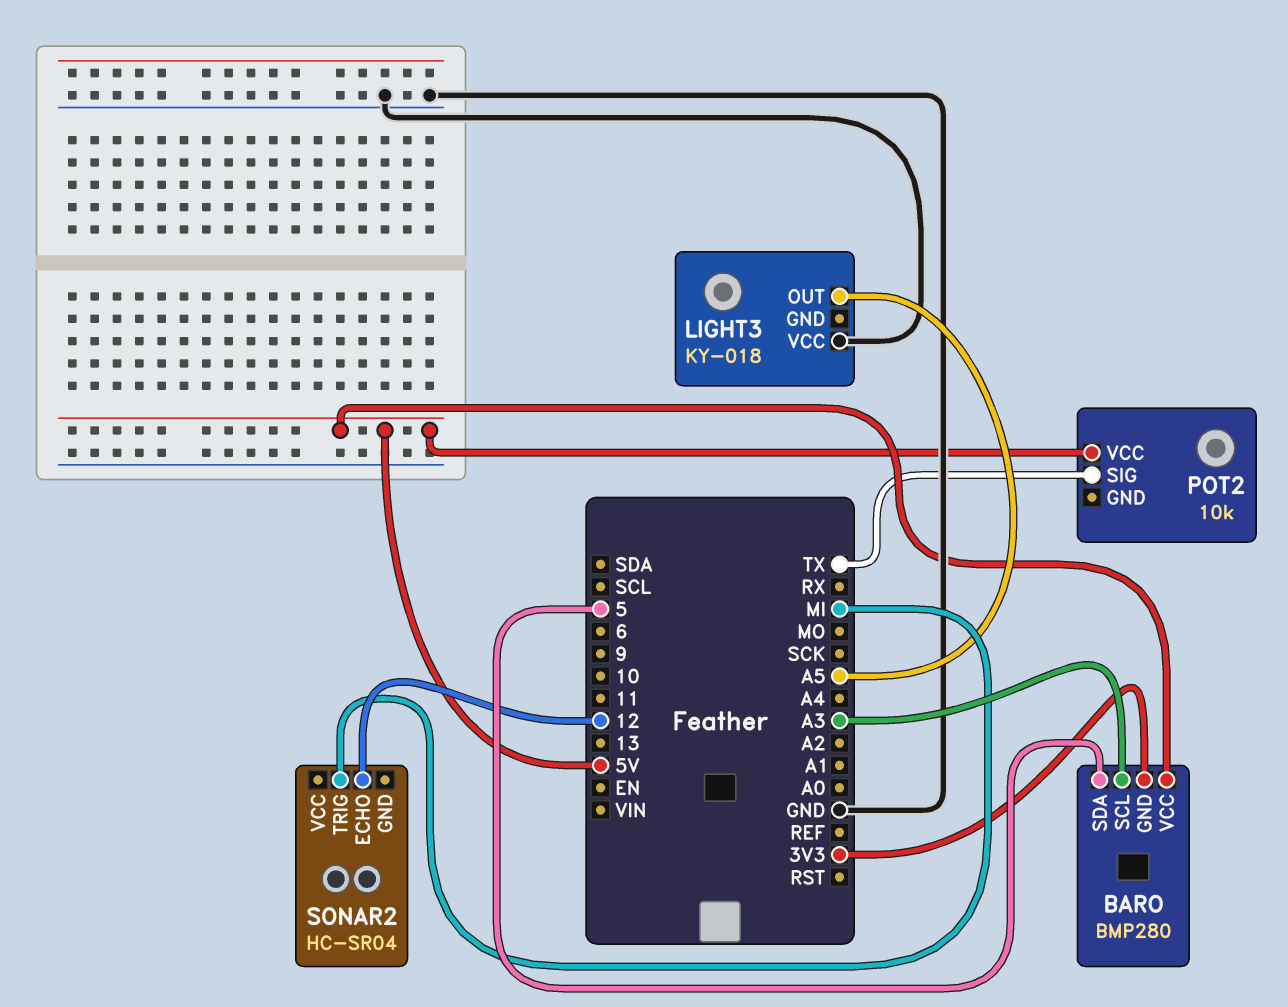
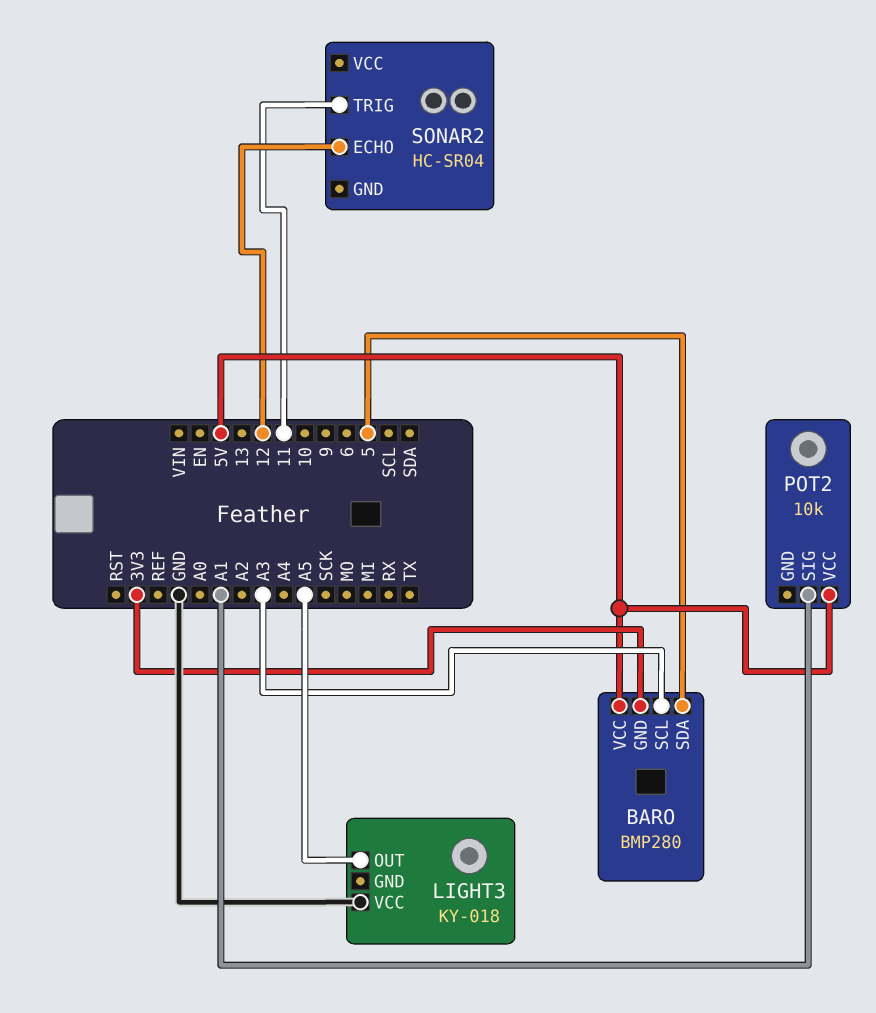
POT2 pin SIG: TX -> A1
SONAR2 pin TRIG: MI -> 11

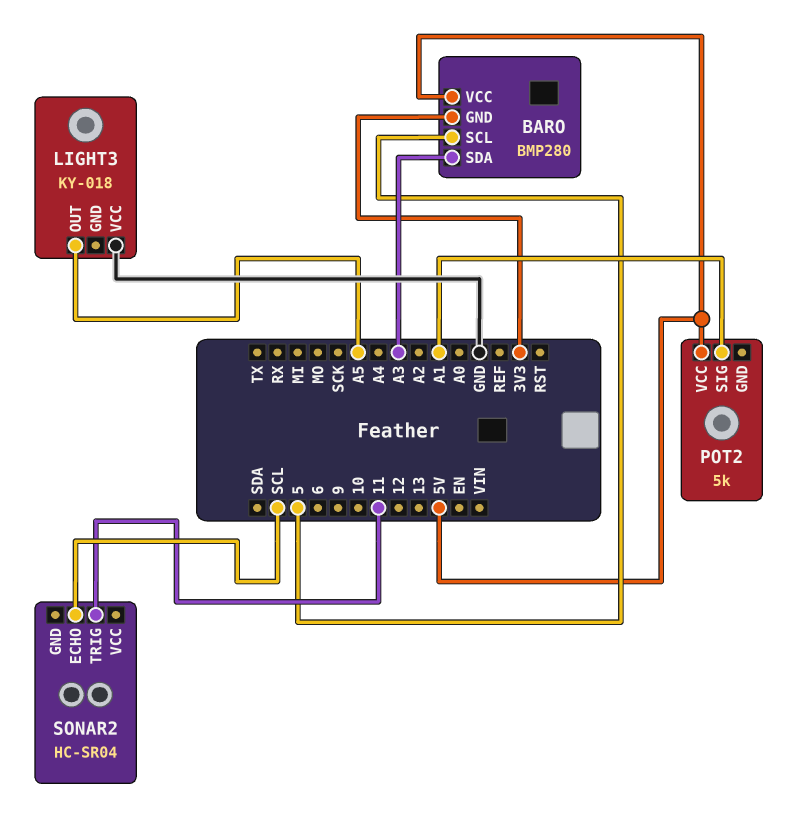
BARO pin SCL: A3 -> 5
BARO pin SDA: 5 -> A3
POT2: 10k -> 5k
SONAR2 pin ECHO: 12 -> SCL

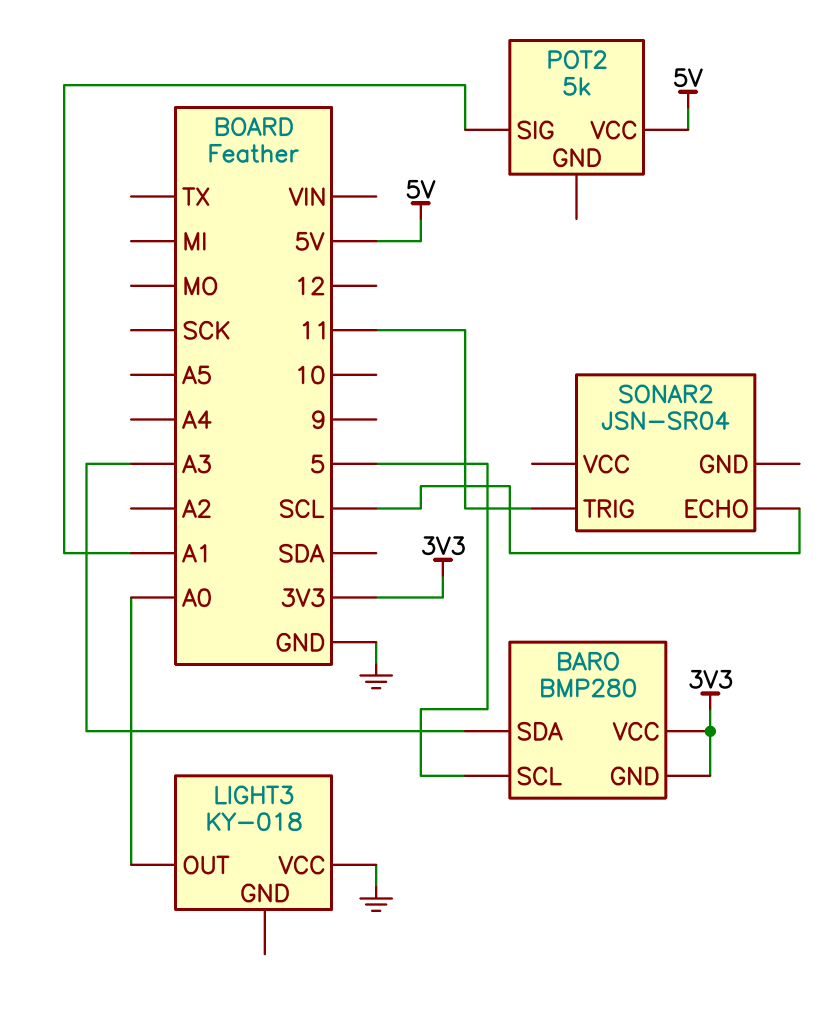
BARO pin VCC: 5V -> 3V3
LIGHT3 pin OUT: A5 -> A0
SONAR2: HC-SR04 -> JSN-SR04

